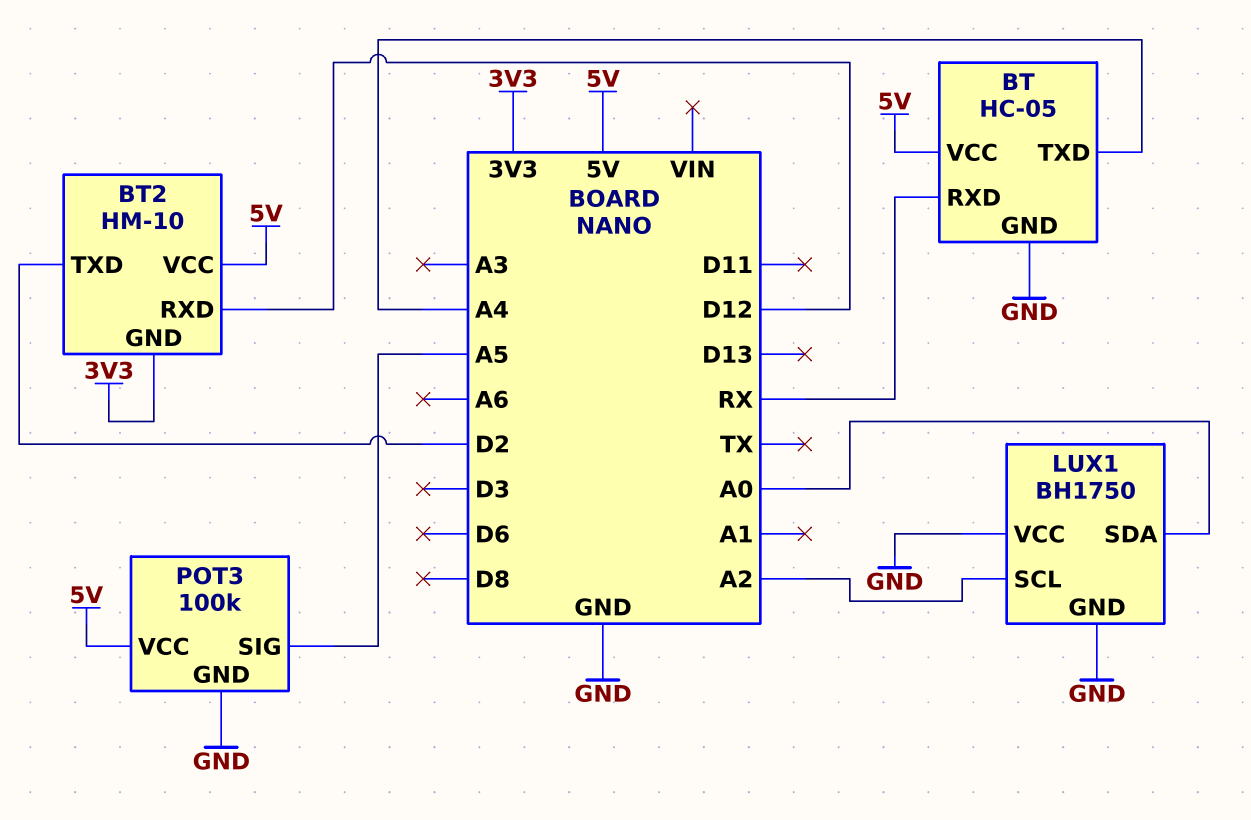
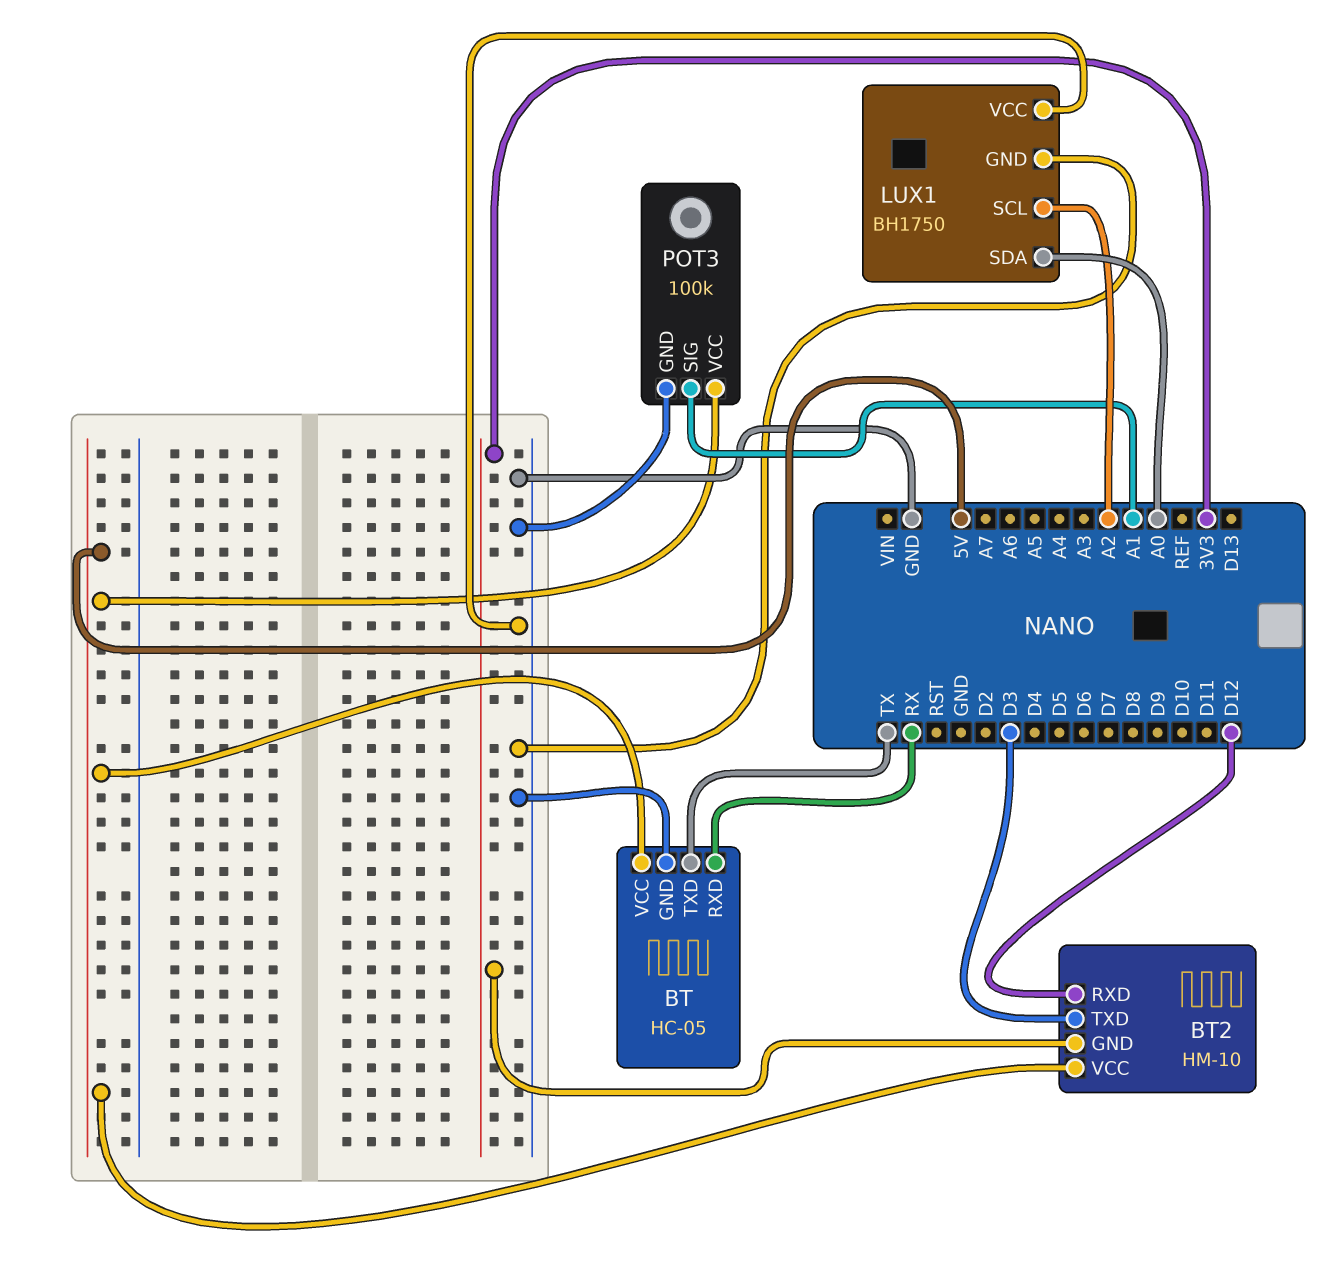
BT pin TXD: A4 -> TX
BT2 pin TXD: D2 -> D3
POT3 pin SIG: A5 -> A1

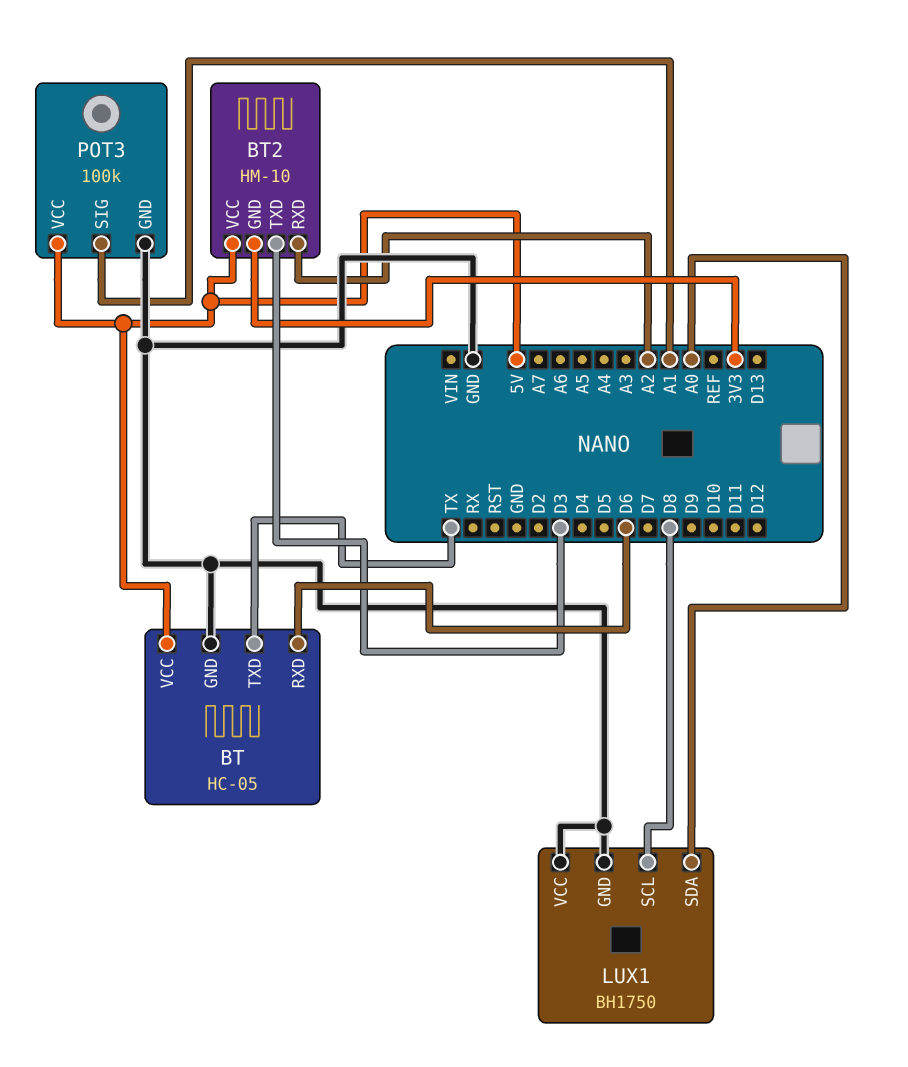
BT pin RXD: RX -> D6
BT2 pin RXD: D12 -> A2
LUX1 pin SCL: A2 -> D8

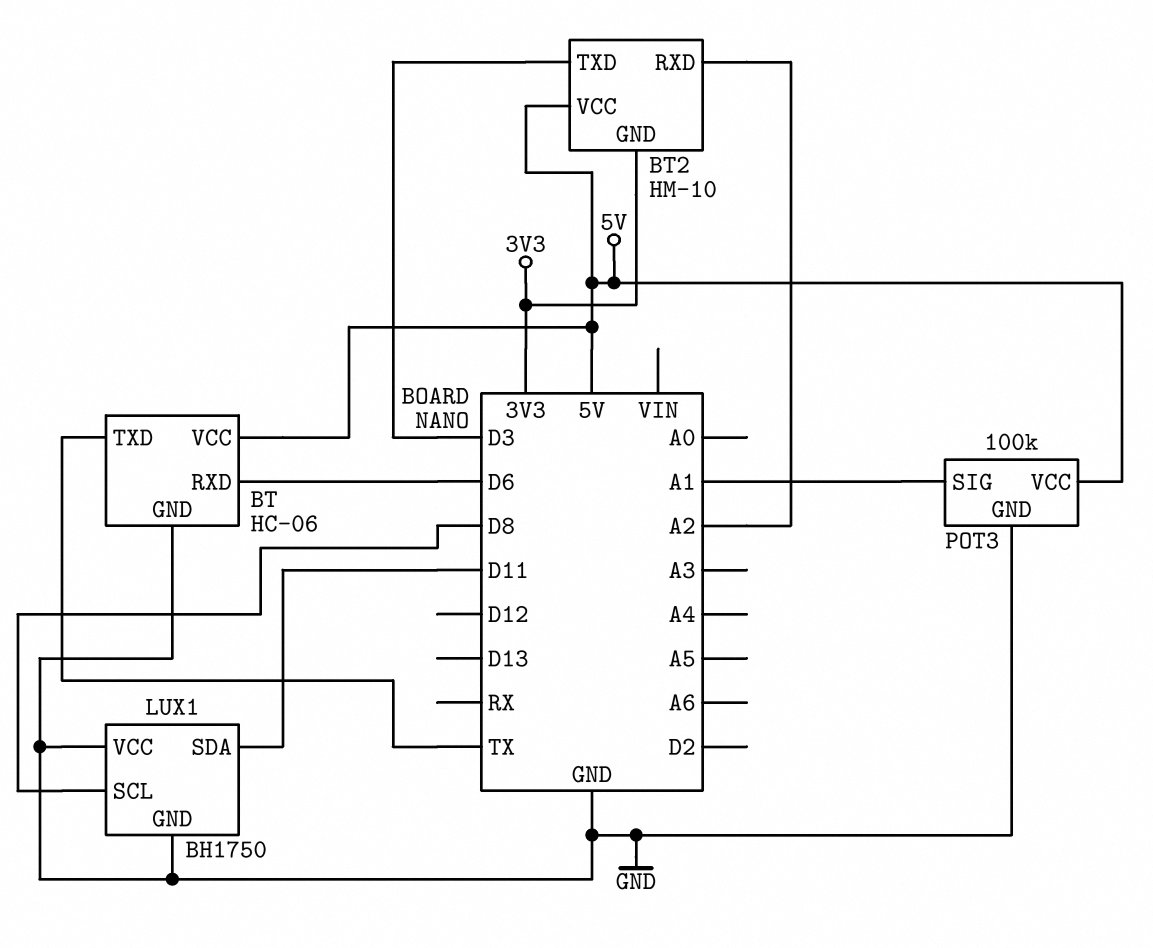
BT: HC-05 -> HC-06
LUX1 pin SDA: A0 -> D11

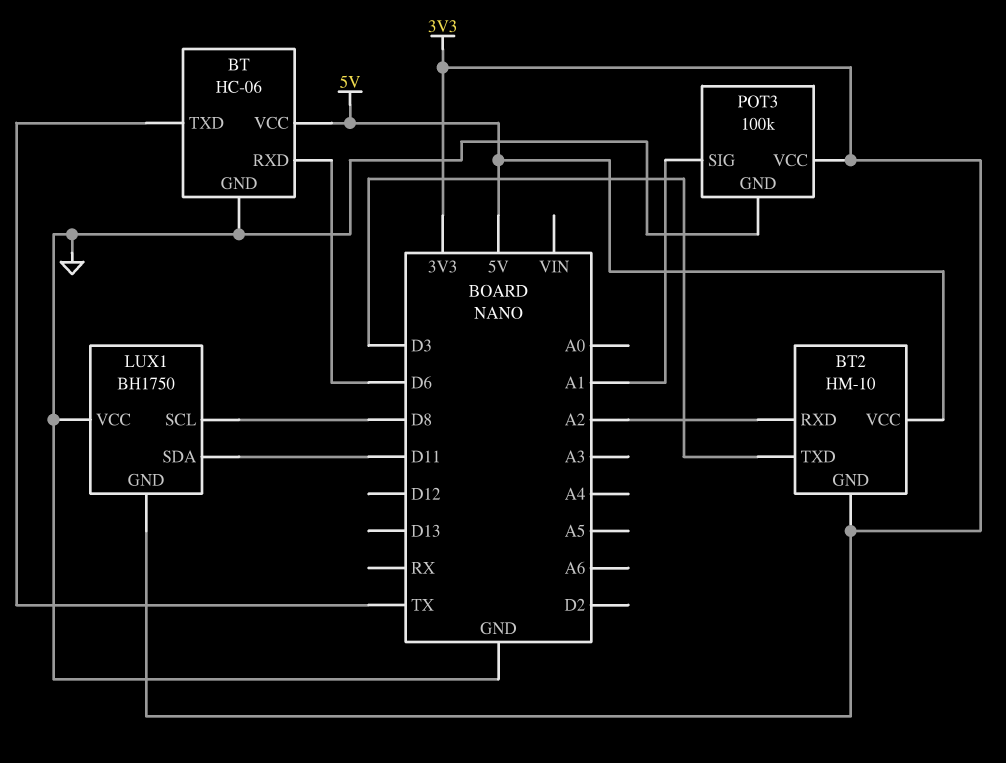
LUX1 pin GND: GND -> 3V3
POT3 pin VCC: 5V -> 3V3

